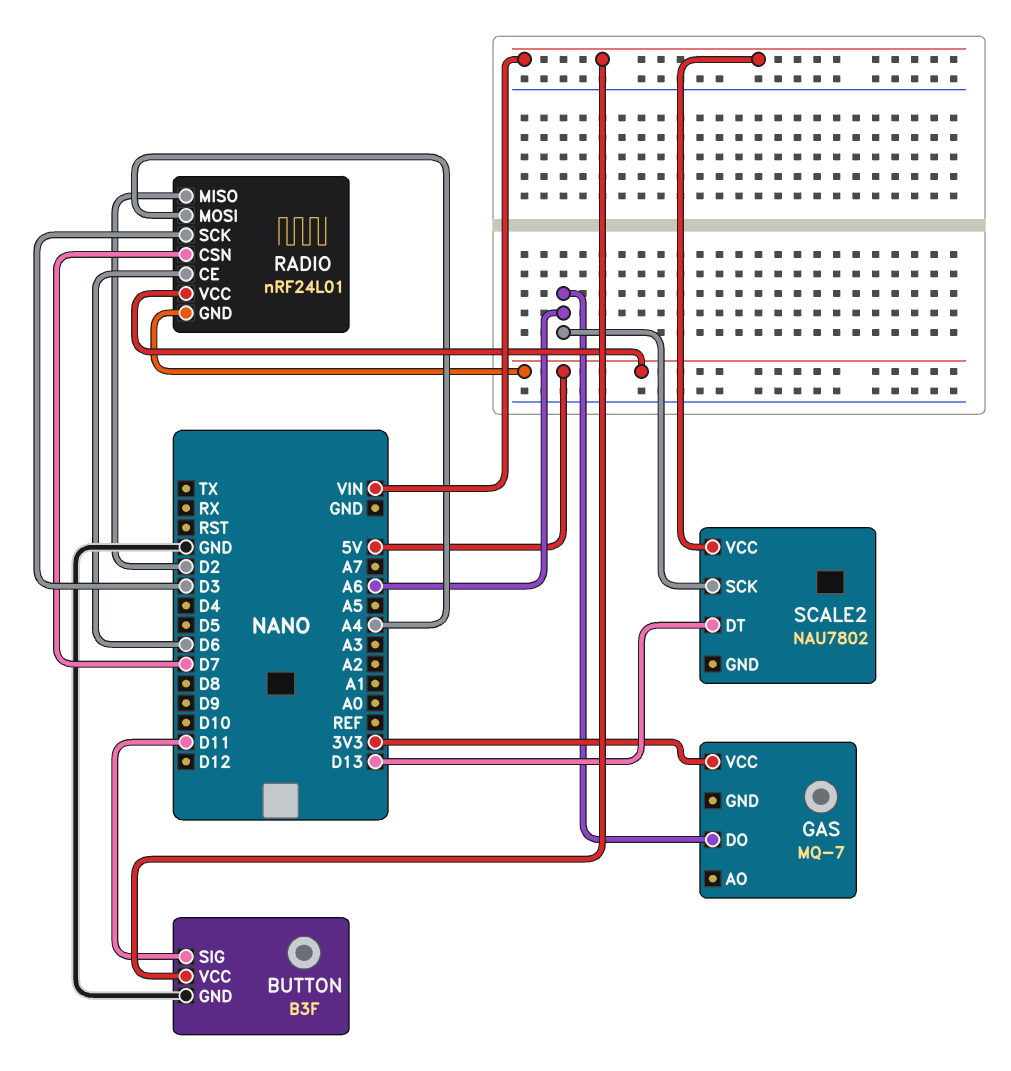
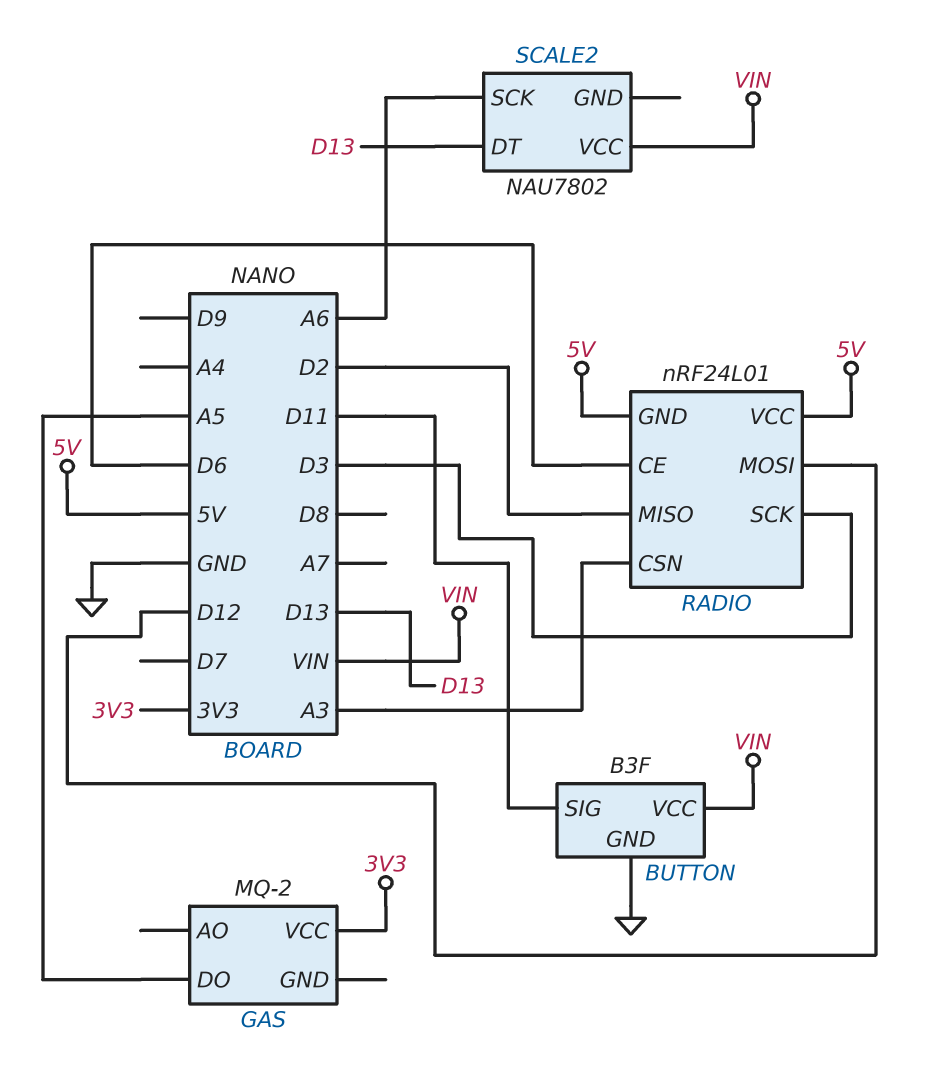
GAS: MQ-7 -> MQ-2
GAS pin DO: A6 -> A5
RADIO pin CSN: D7 -> A3
RADIO pin MOSI: A4 -> D12

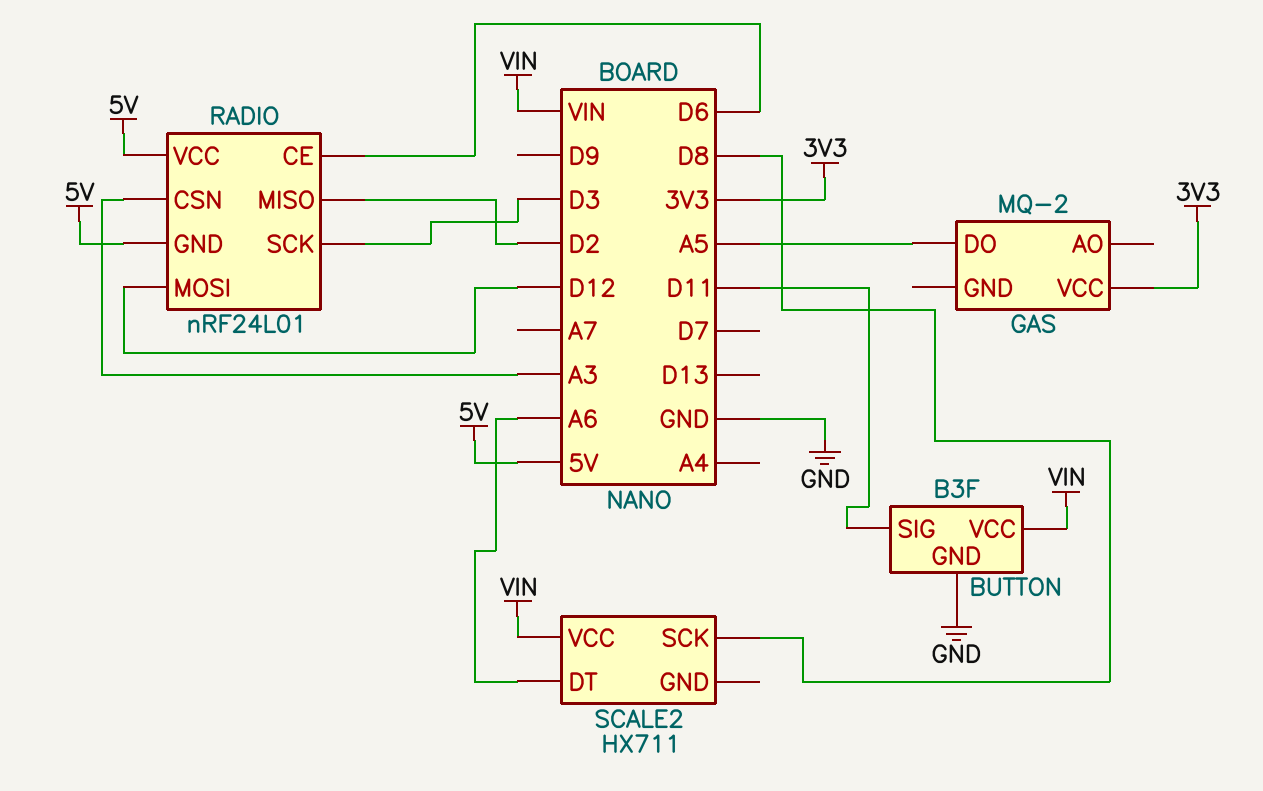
SCALE2: NAU7802 -> HX711
SCALE2 pin DT: D13 -> A6
SCALE2 pin SCK: A6 -> D8

